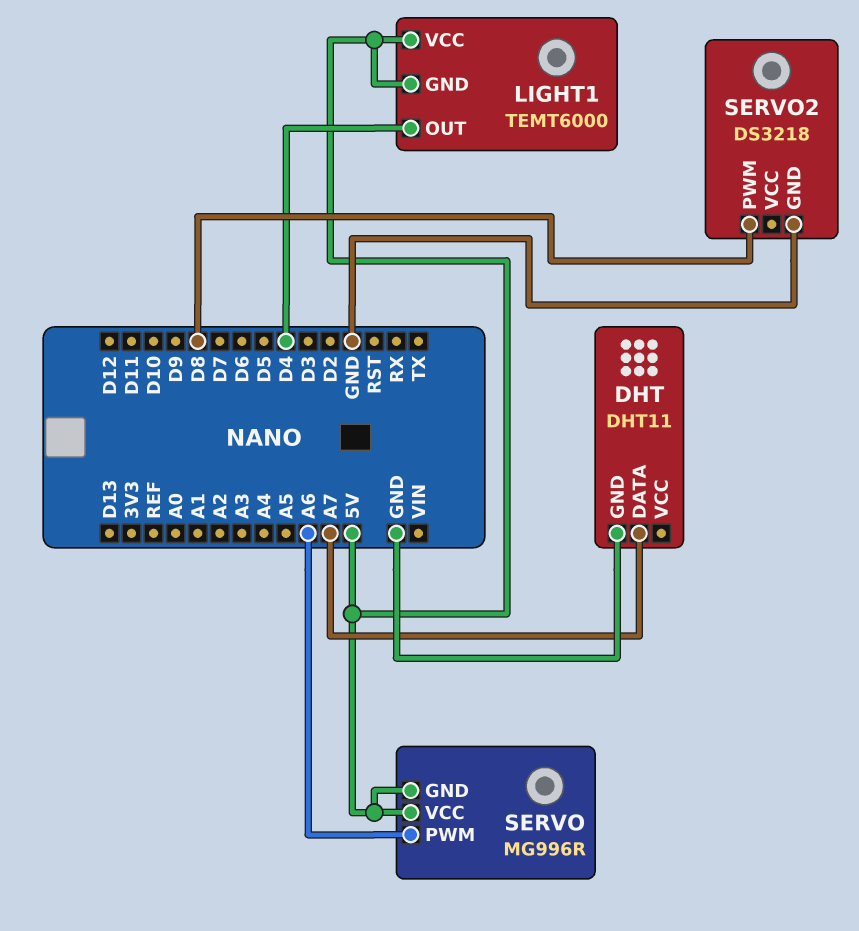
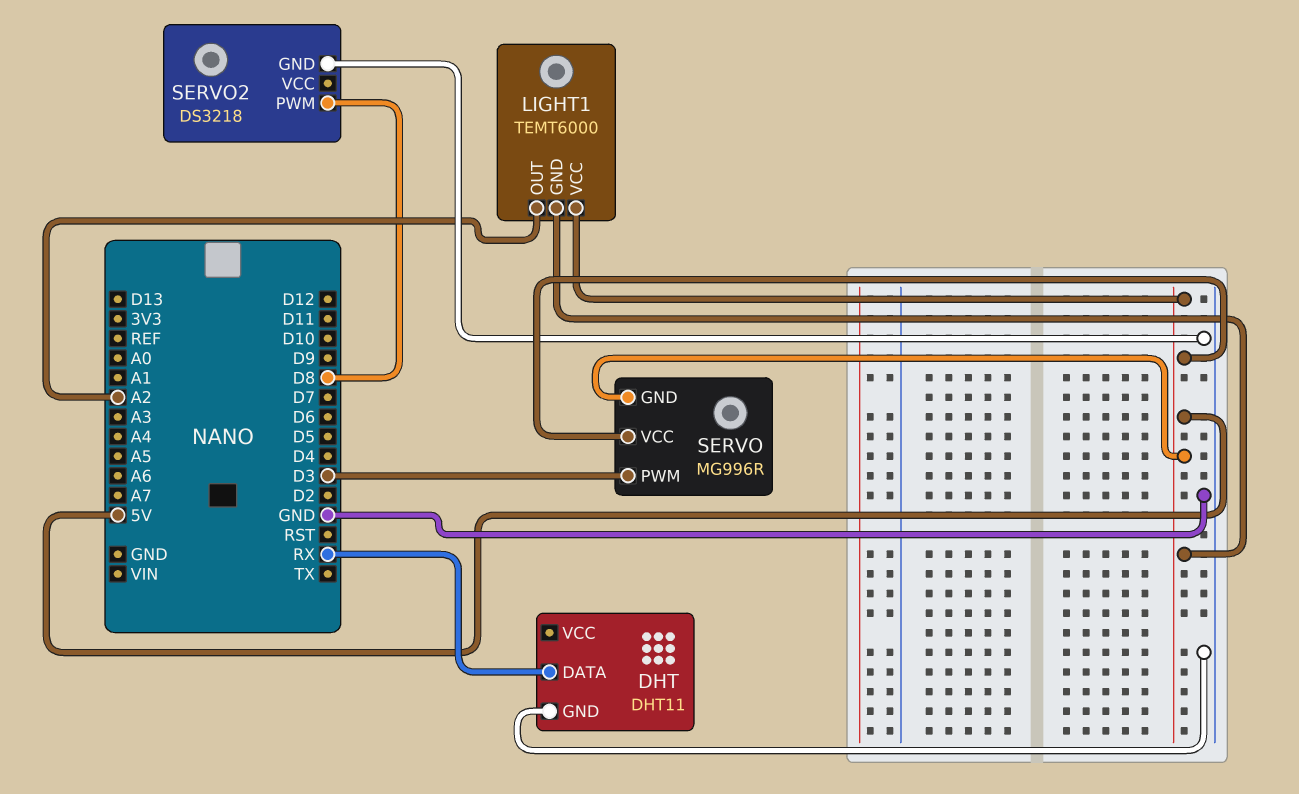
DHT pin DATA: A7 -> RX
LIGHT1 pin OUT: D4 -> A2
SERVO pin PWM: A6 -> D3

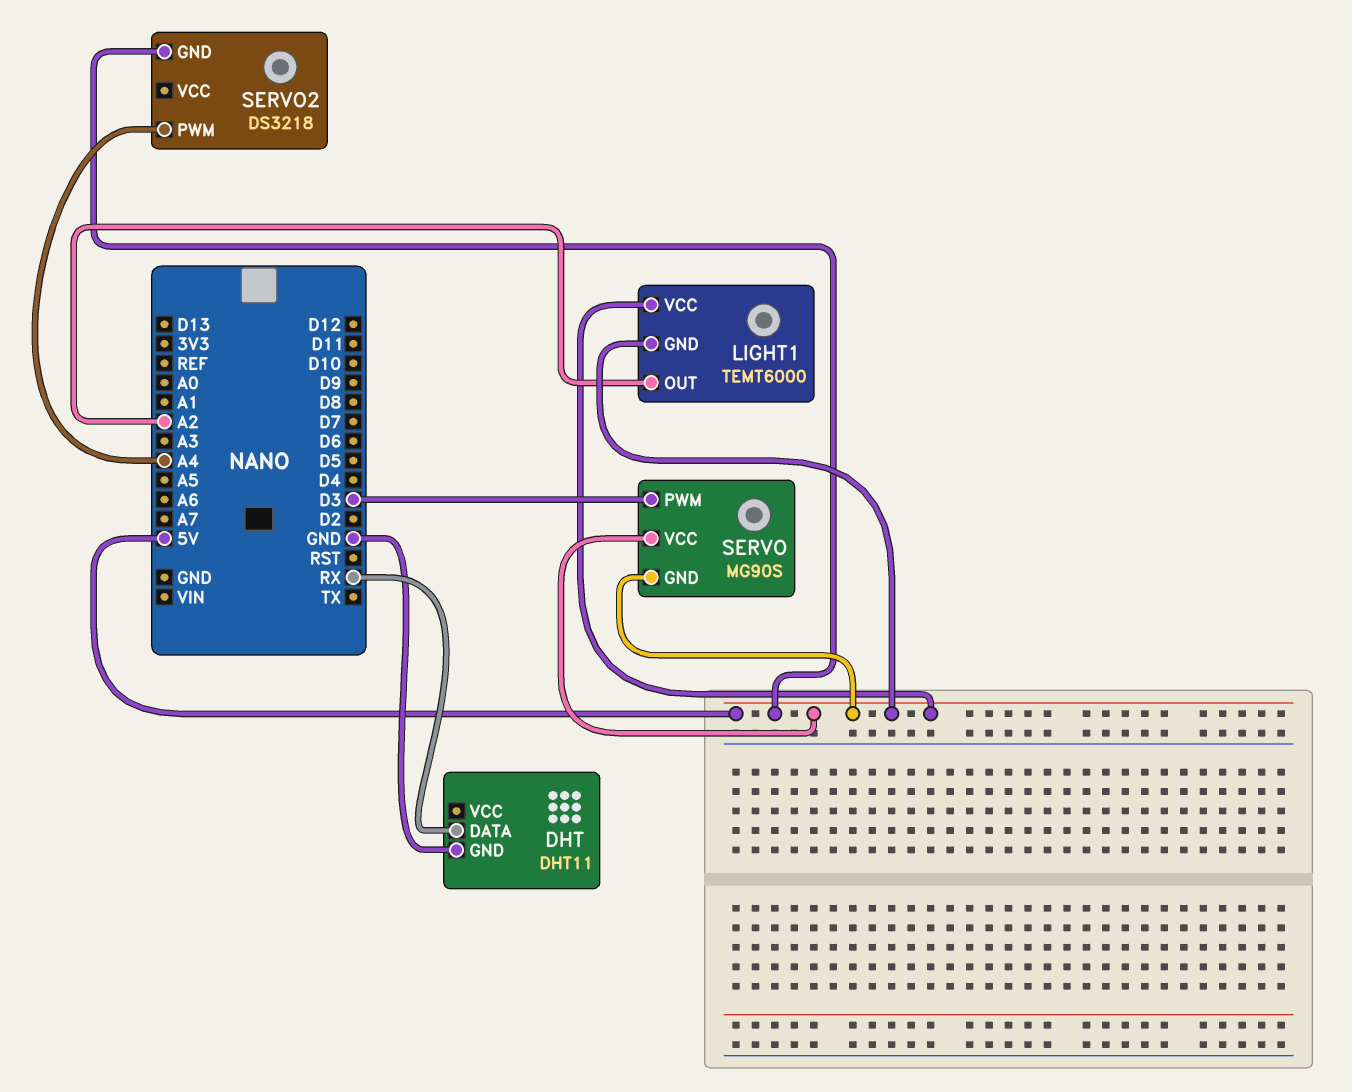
SERVO: MG996R -> MG90S
SERVO2 pin GND: GND -> 5V
SERVO2 pin PWM: D8 -> A4

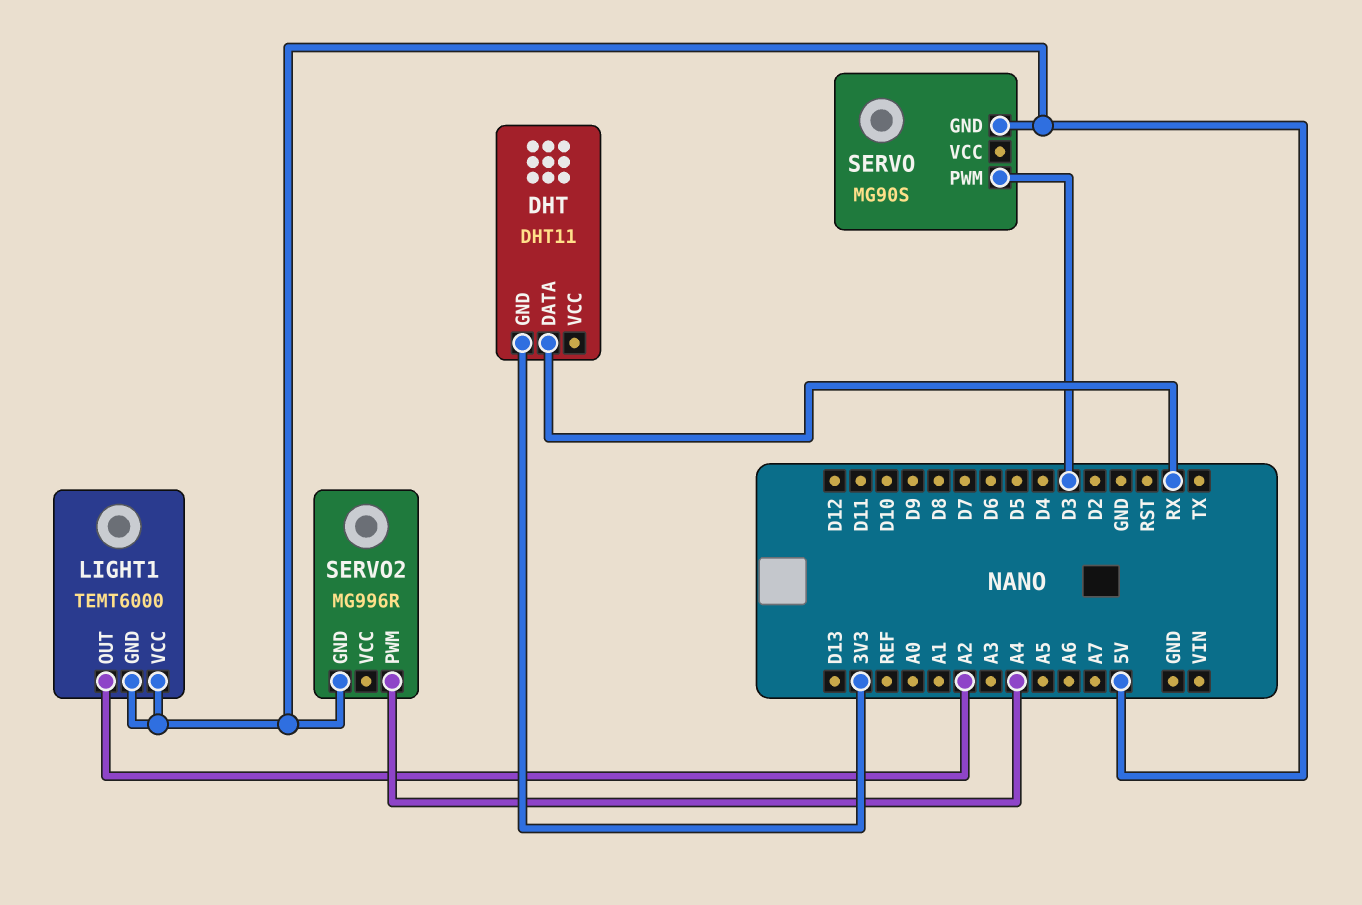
DHT pin GND: GND -> 3V3
SERVO pin VCC: 5V -> none
SERVO2: DS3218 -> MG996R

